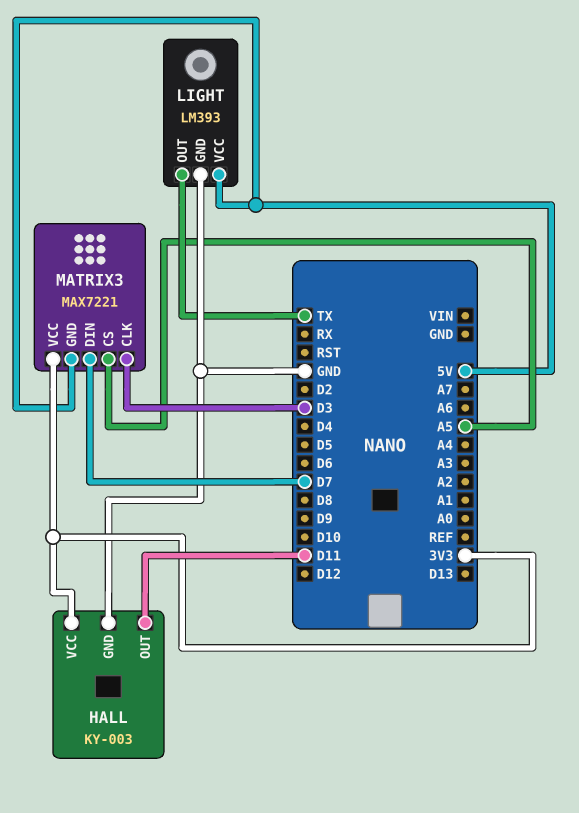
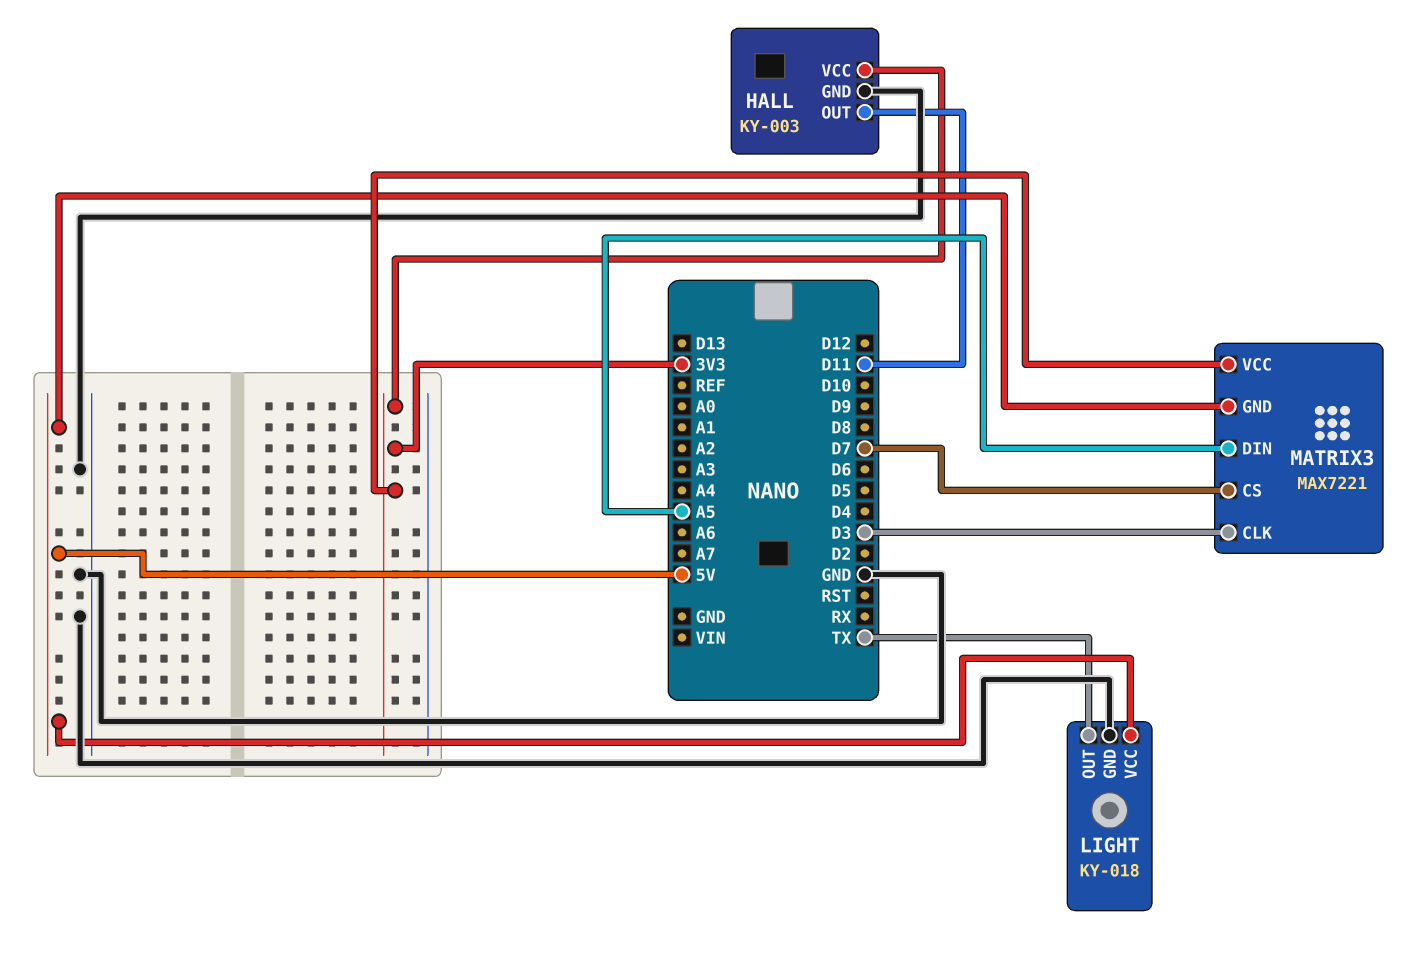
LIGHT: LM393 -> KY-018
MATRIX3 pin CS: A5 -> D7
MATRIX3 pin DIN: D7 -> A5

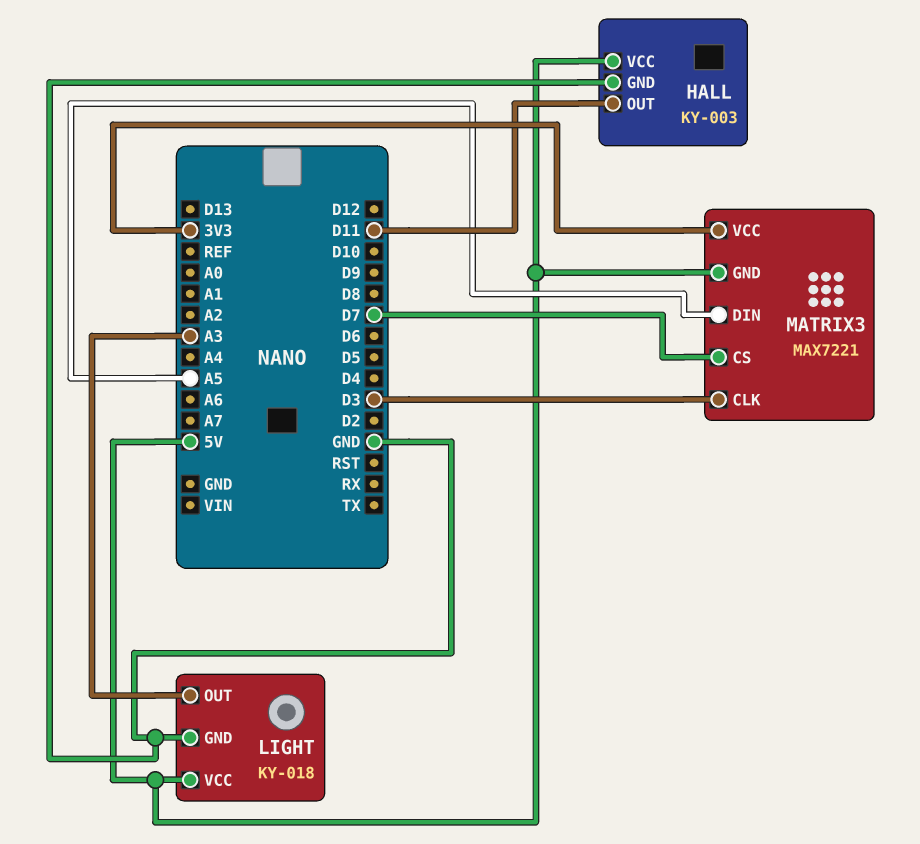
HALL pin VCC: 3V3 -> 5V
LIGHT pin OUT: TX -> A3

